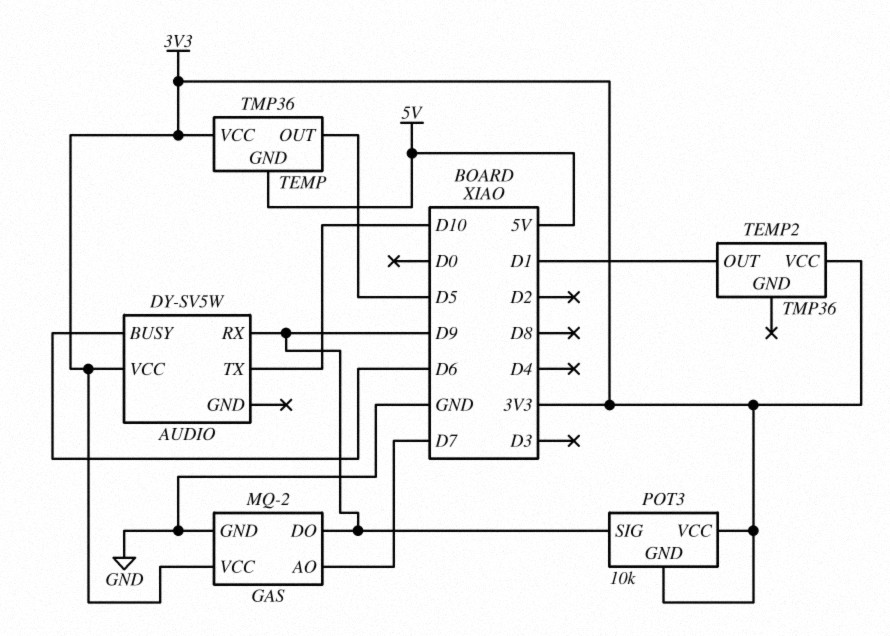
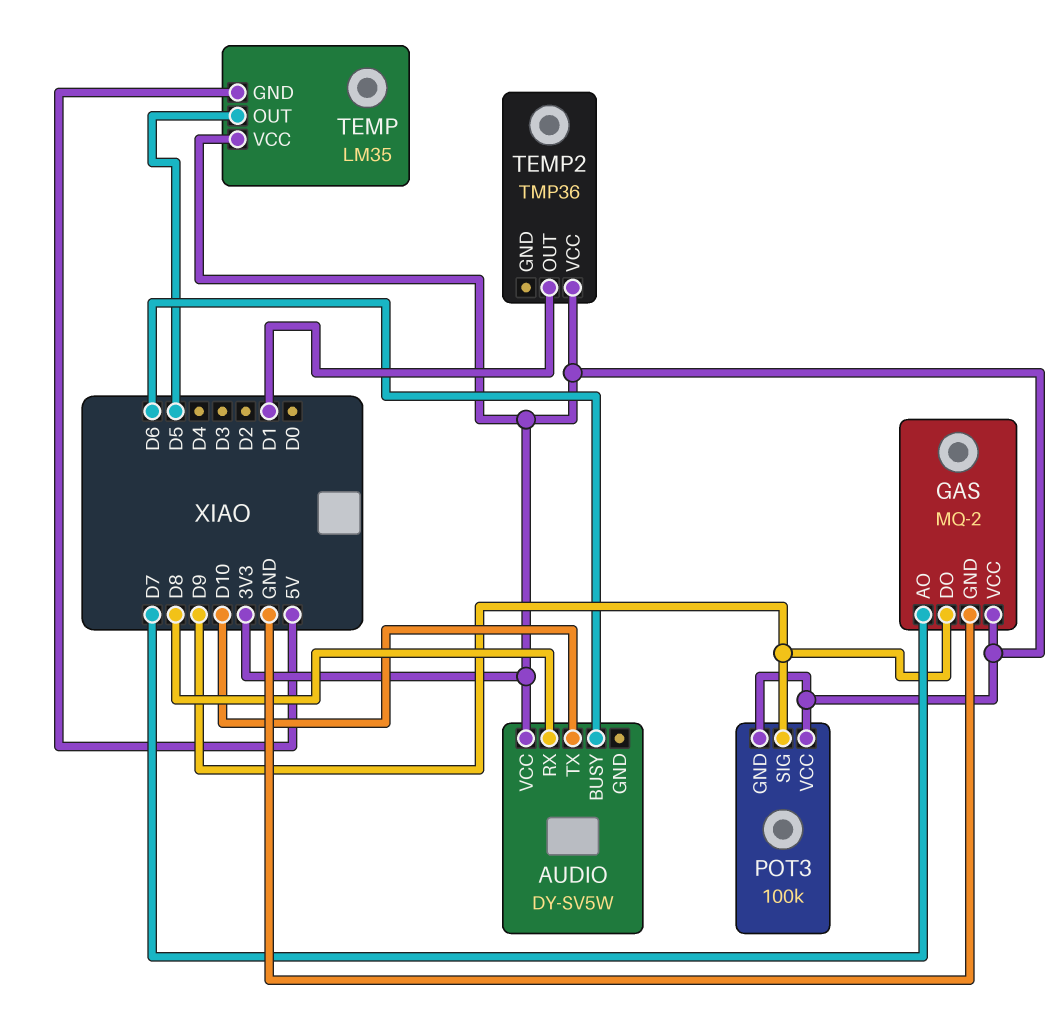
AUDIO pin RX: D9 -> D8
POT3: 10k -> 100k
TEMP: TMP36 -> LM35

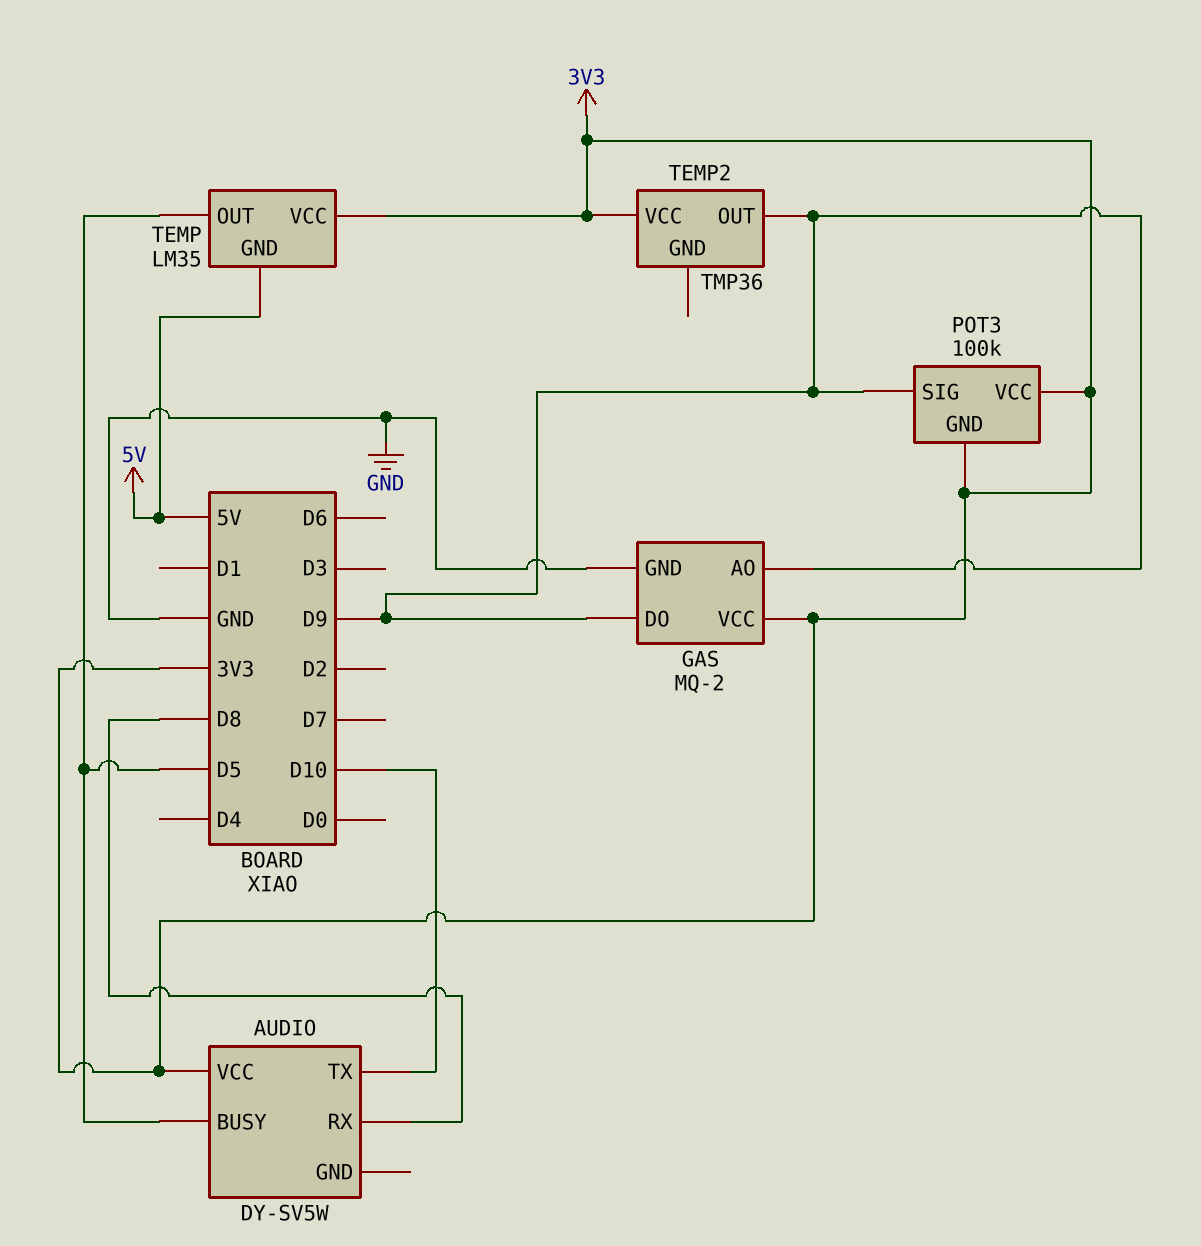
AUDIO pin BUSY: D6 -> D5
GAS pin AO: D7 -> D9
TEMP2 pin OUT: D1 -> D9

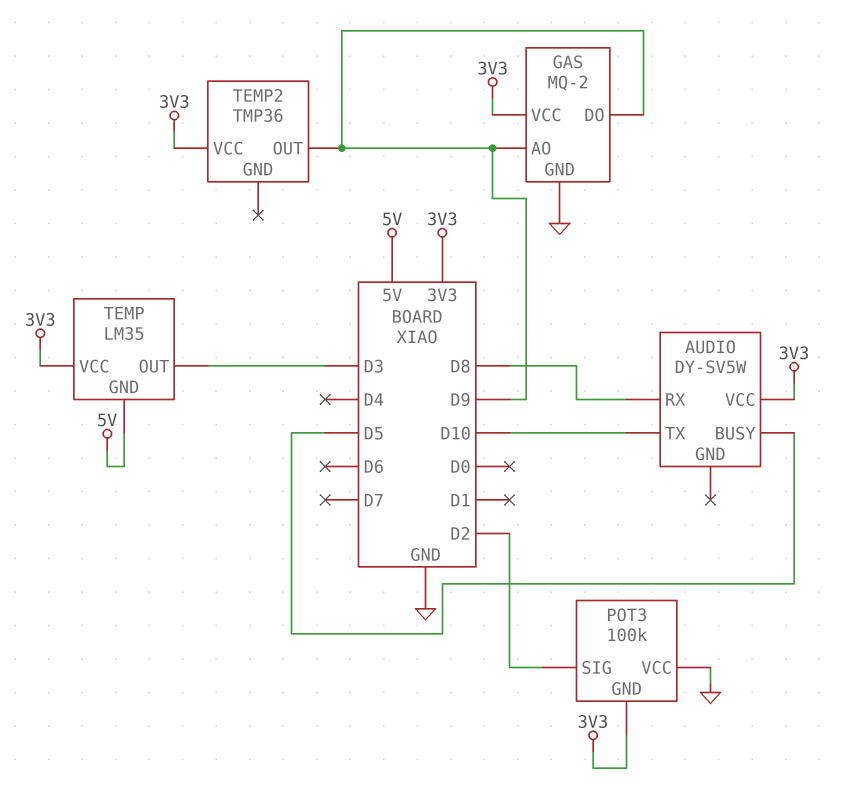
POT3 pin SIG: D9 -> D2
POT3 pin VCC: 3V3 -> GND
TEMP pin OUT: D5 -> D3

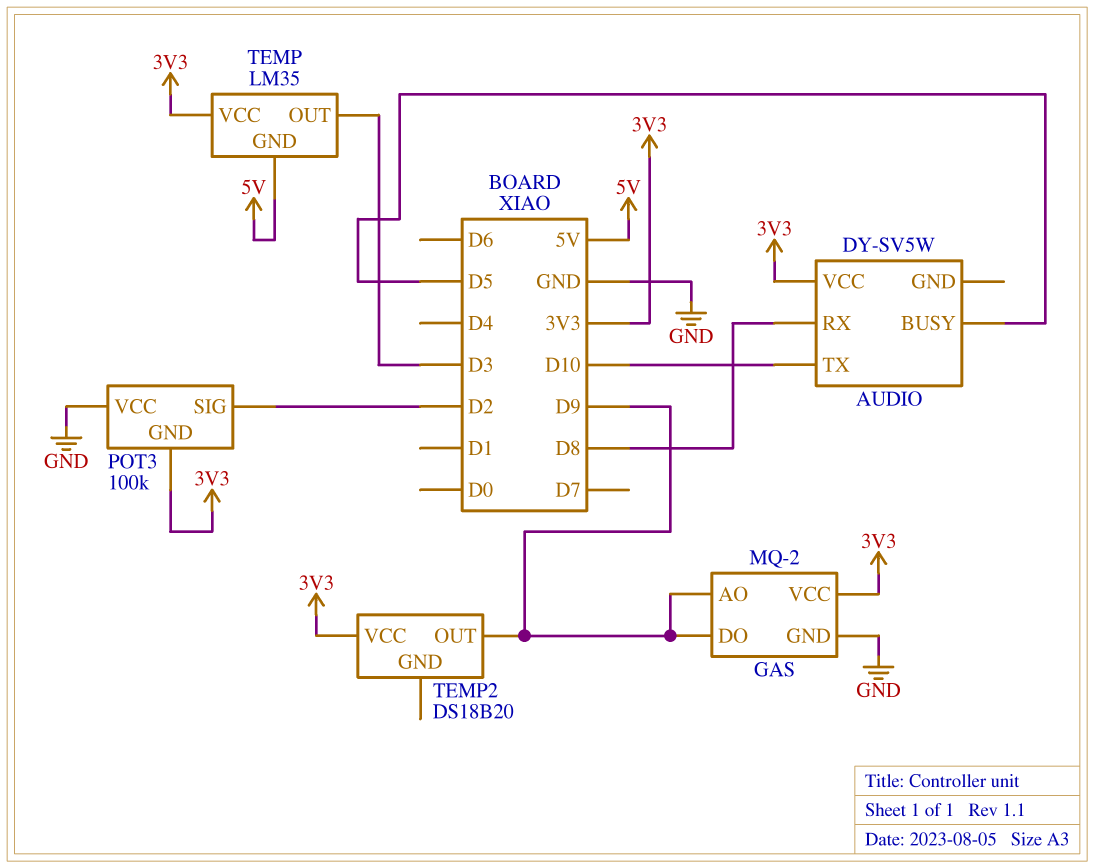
TEMP2: TMP36 -> DS18B20

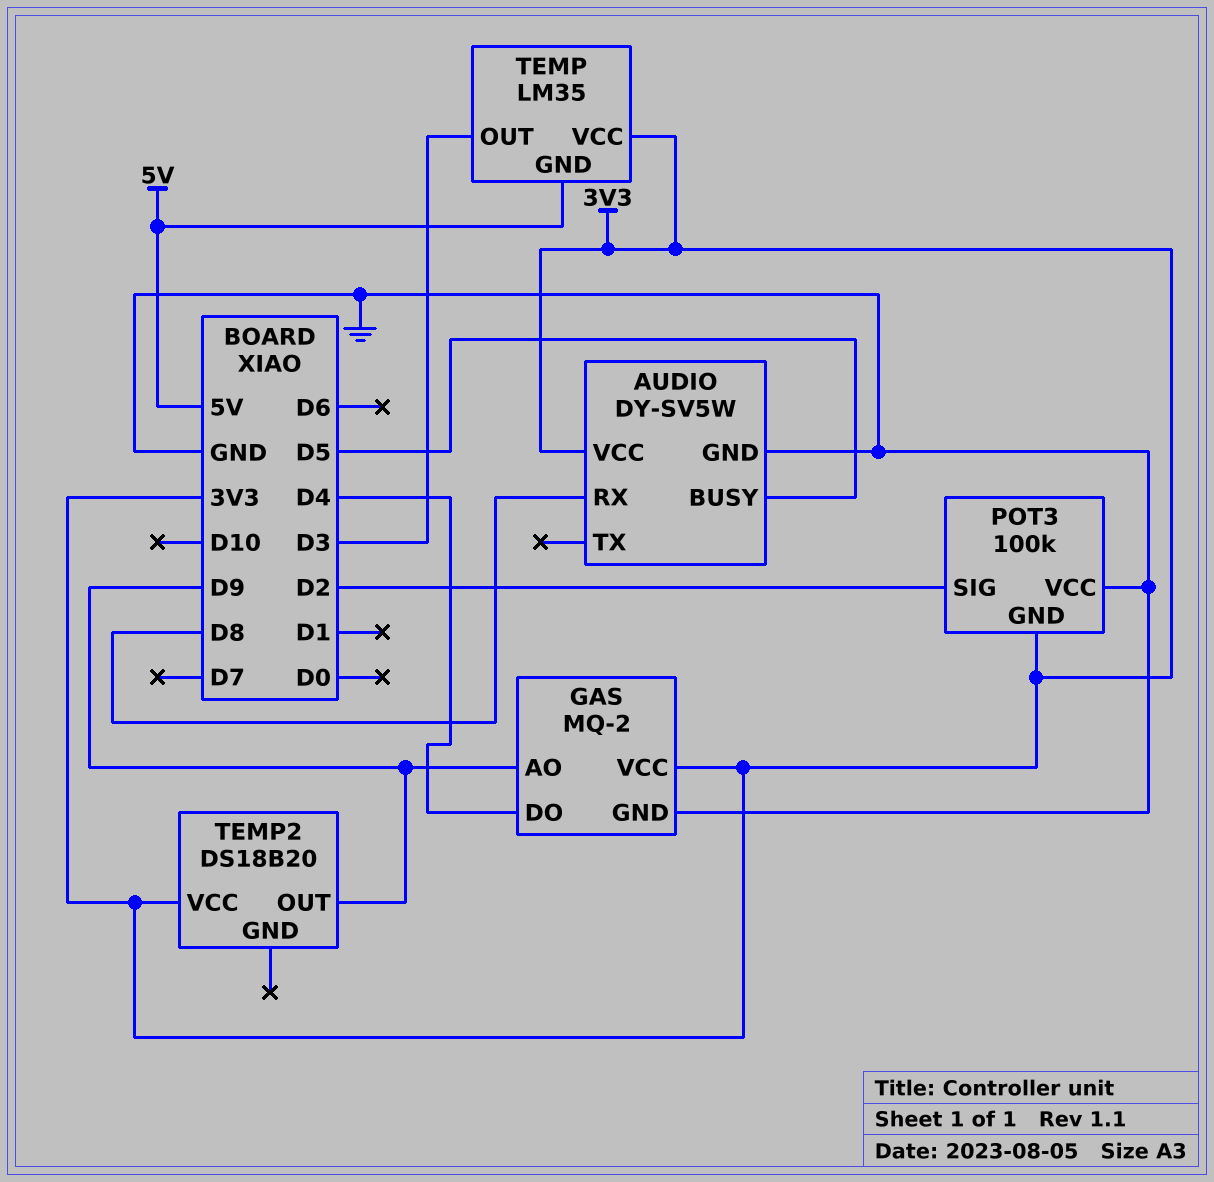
AUDIO pin GND: none -> GND
AUDIO pin TX: D10 -> none
GAS pin DO: D9 -> D4

